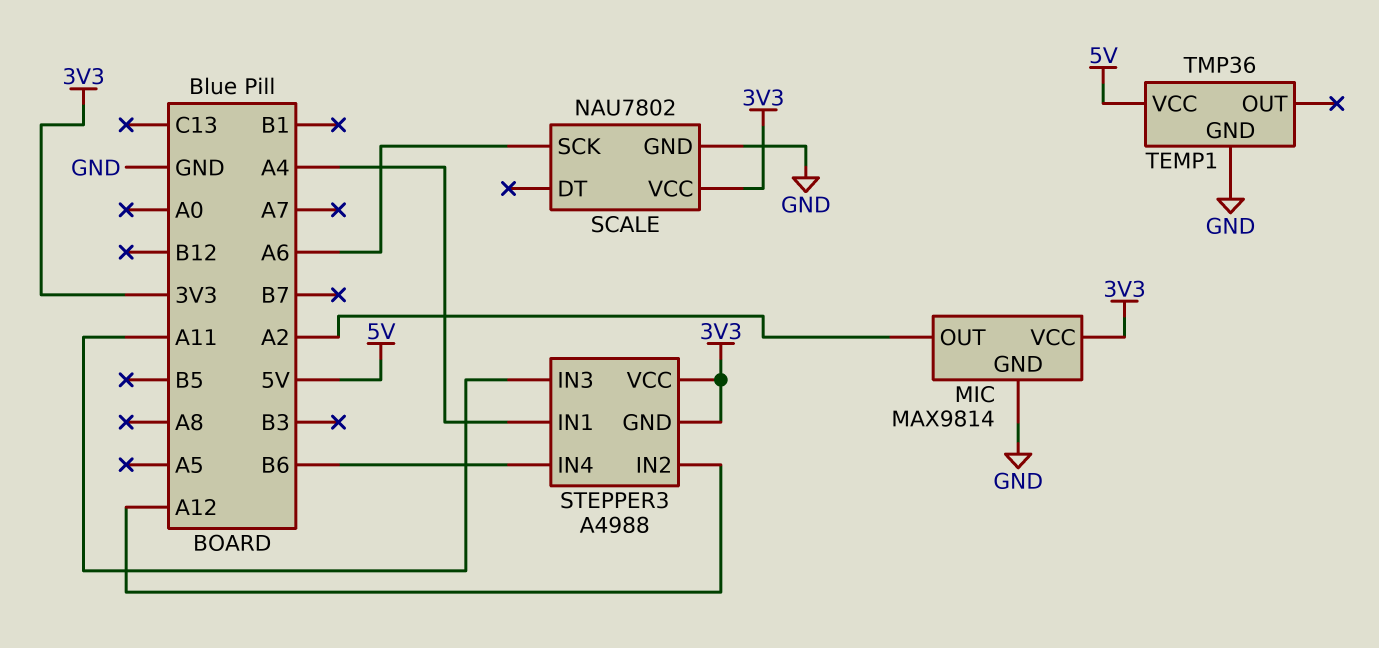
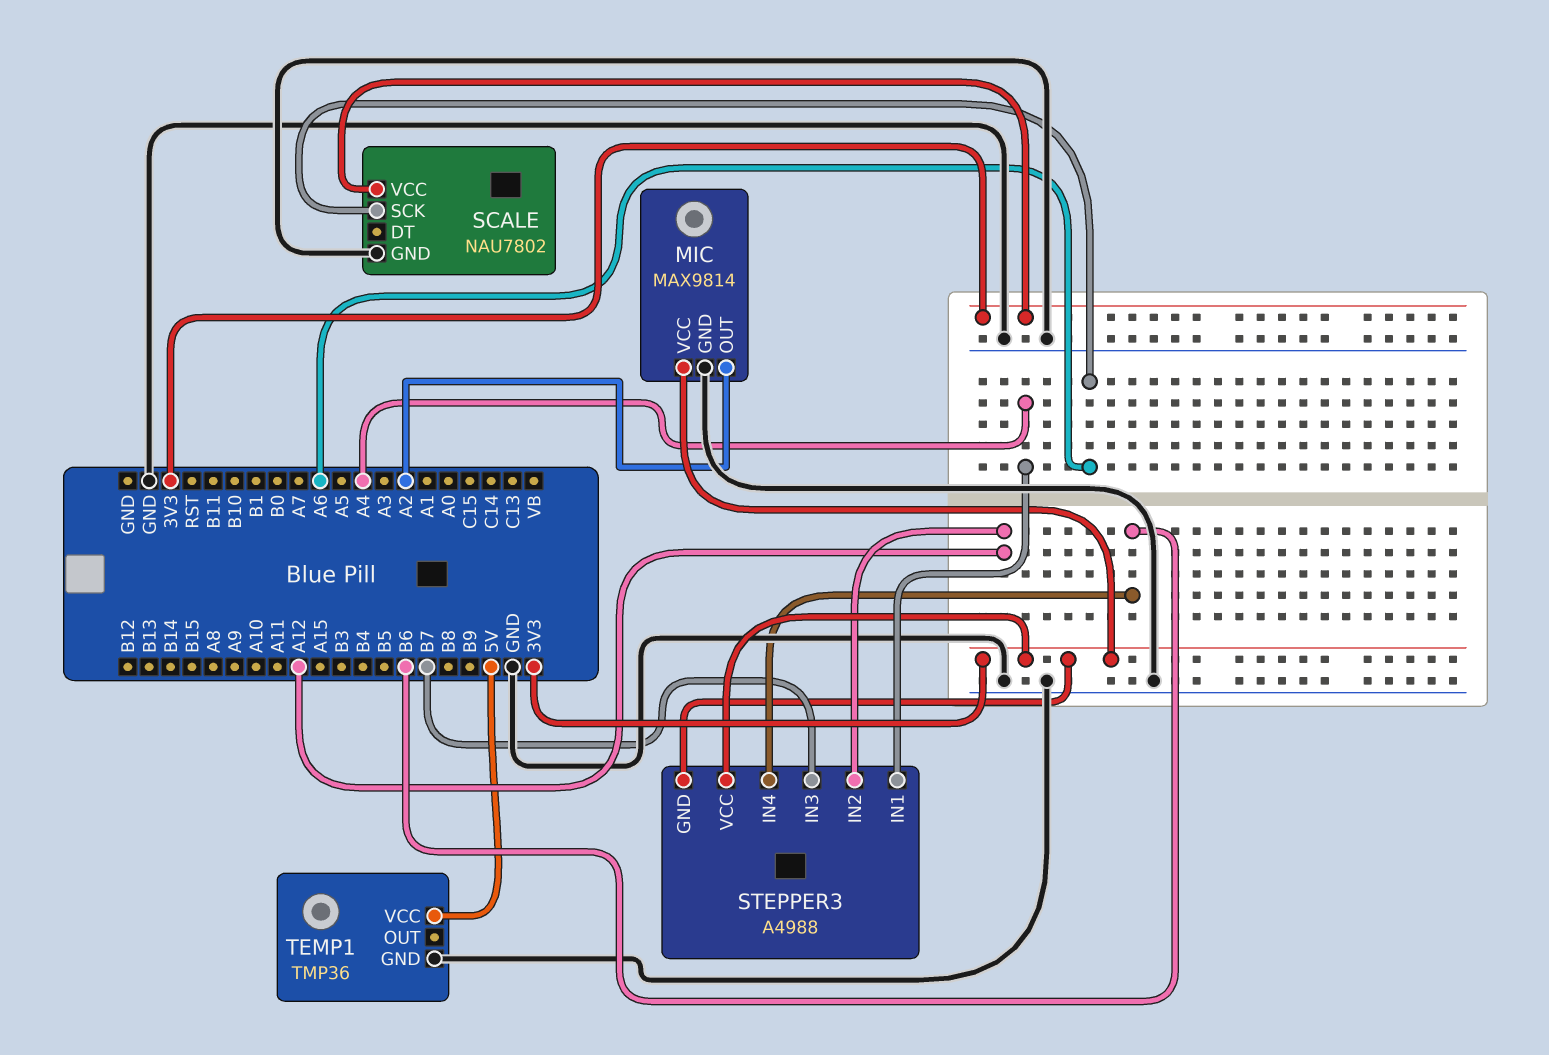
STEPPER3 pin IN3: A11 -> B7

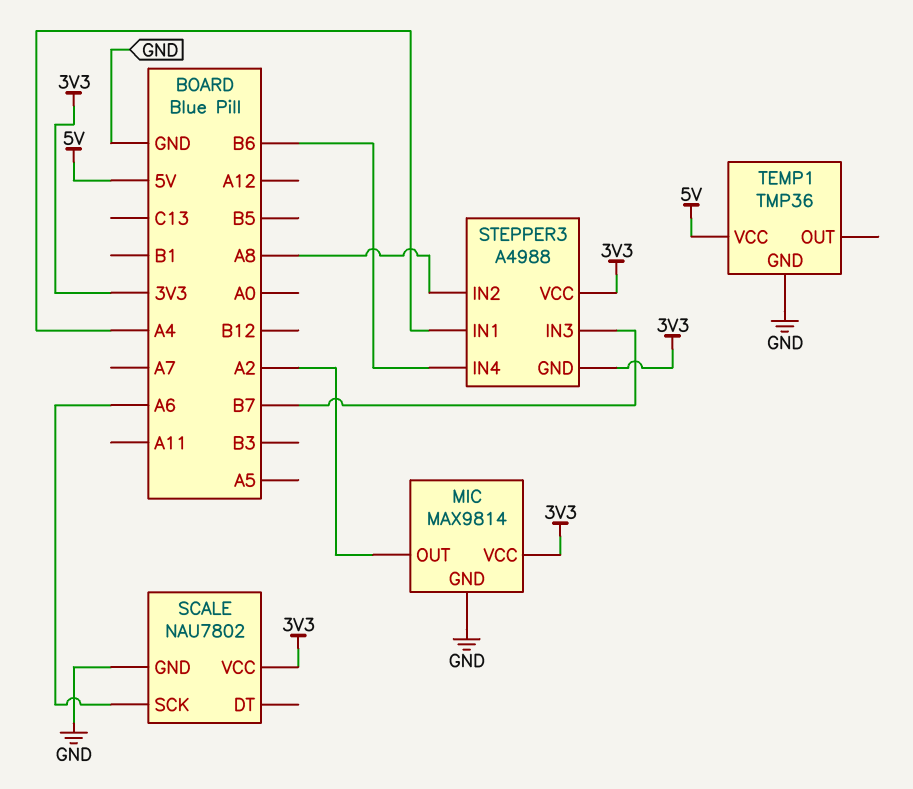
STEPPER3 pin IN2: A12 -> A8

